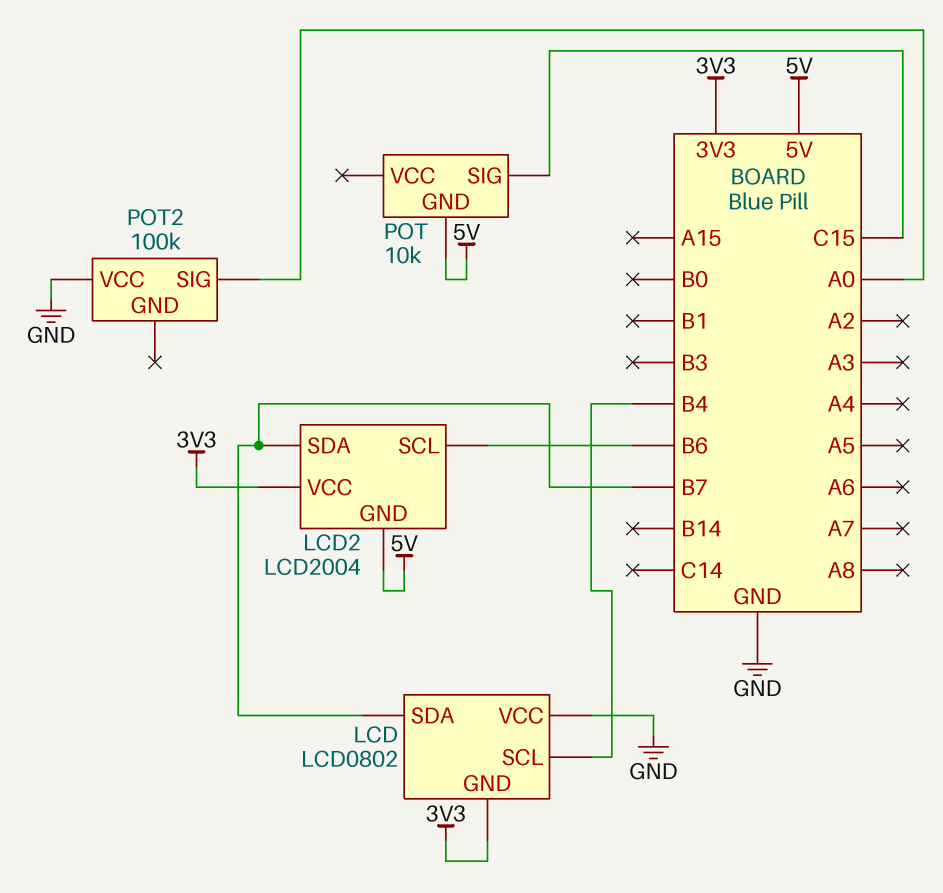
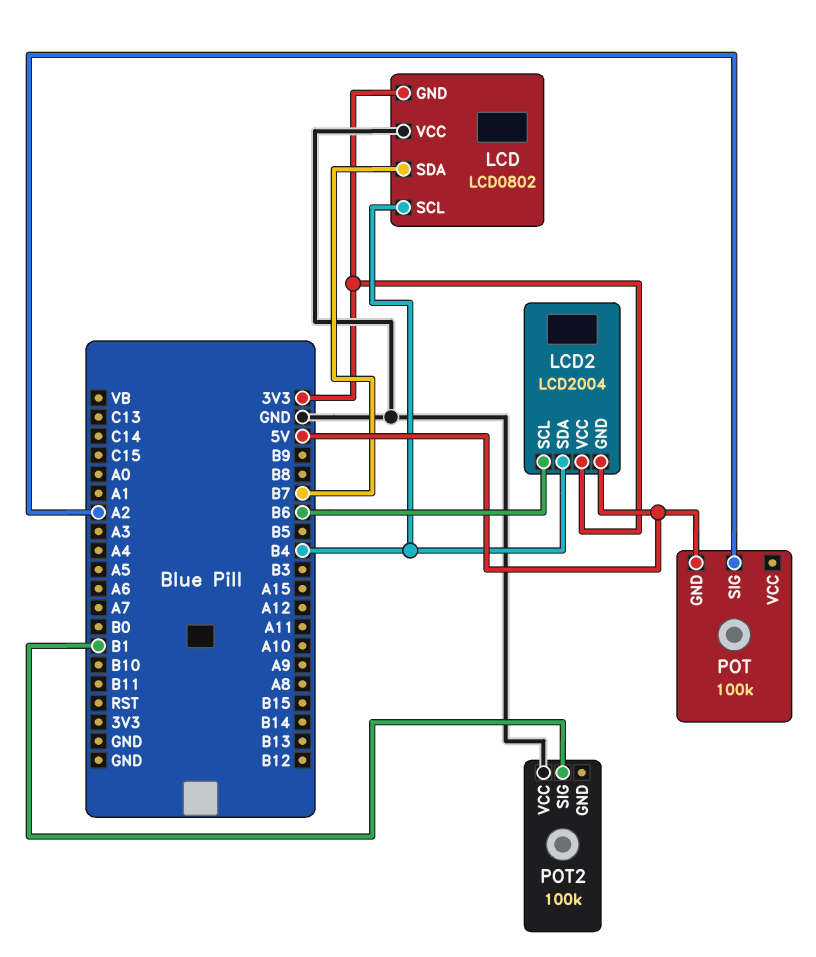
LCD2 pin SDA: B7 -> B4
POT: 10k -> 100k
POT pin SIG: C15 -> A2
POT2 pin SIG: A0 -> B1

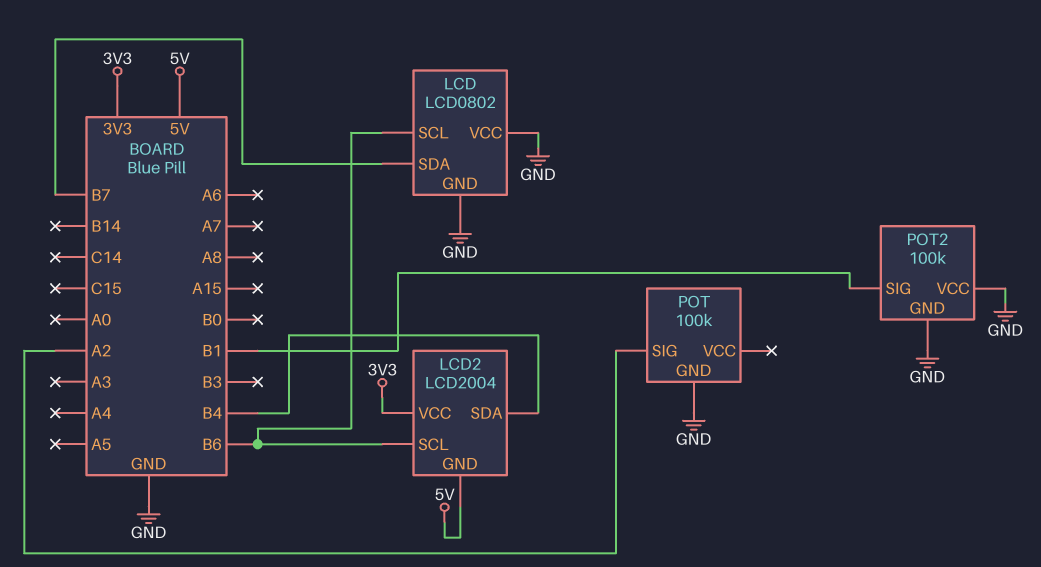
LCD pin GND: 3V3 -> GND
LCD pin SCL: B4 -> B6
POT pin GND: 5V -> GND
POT2 pin GND: none -> GND

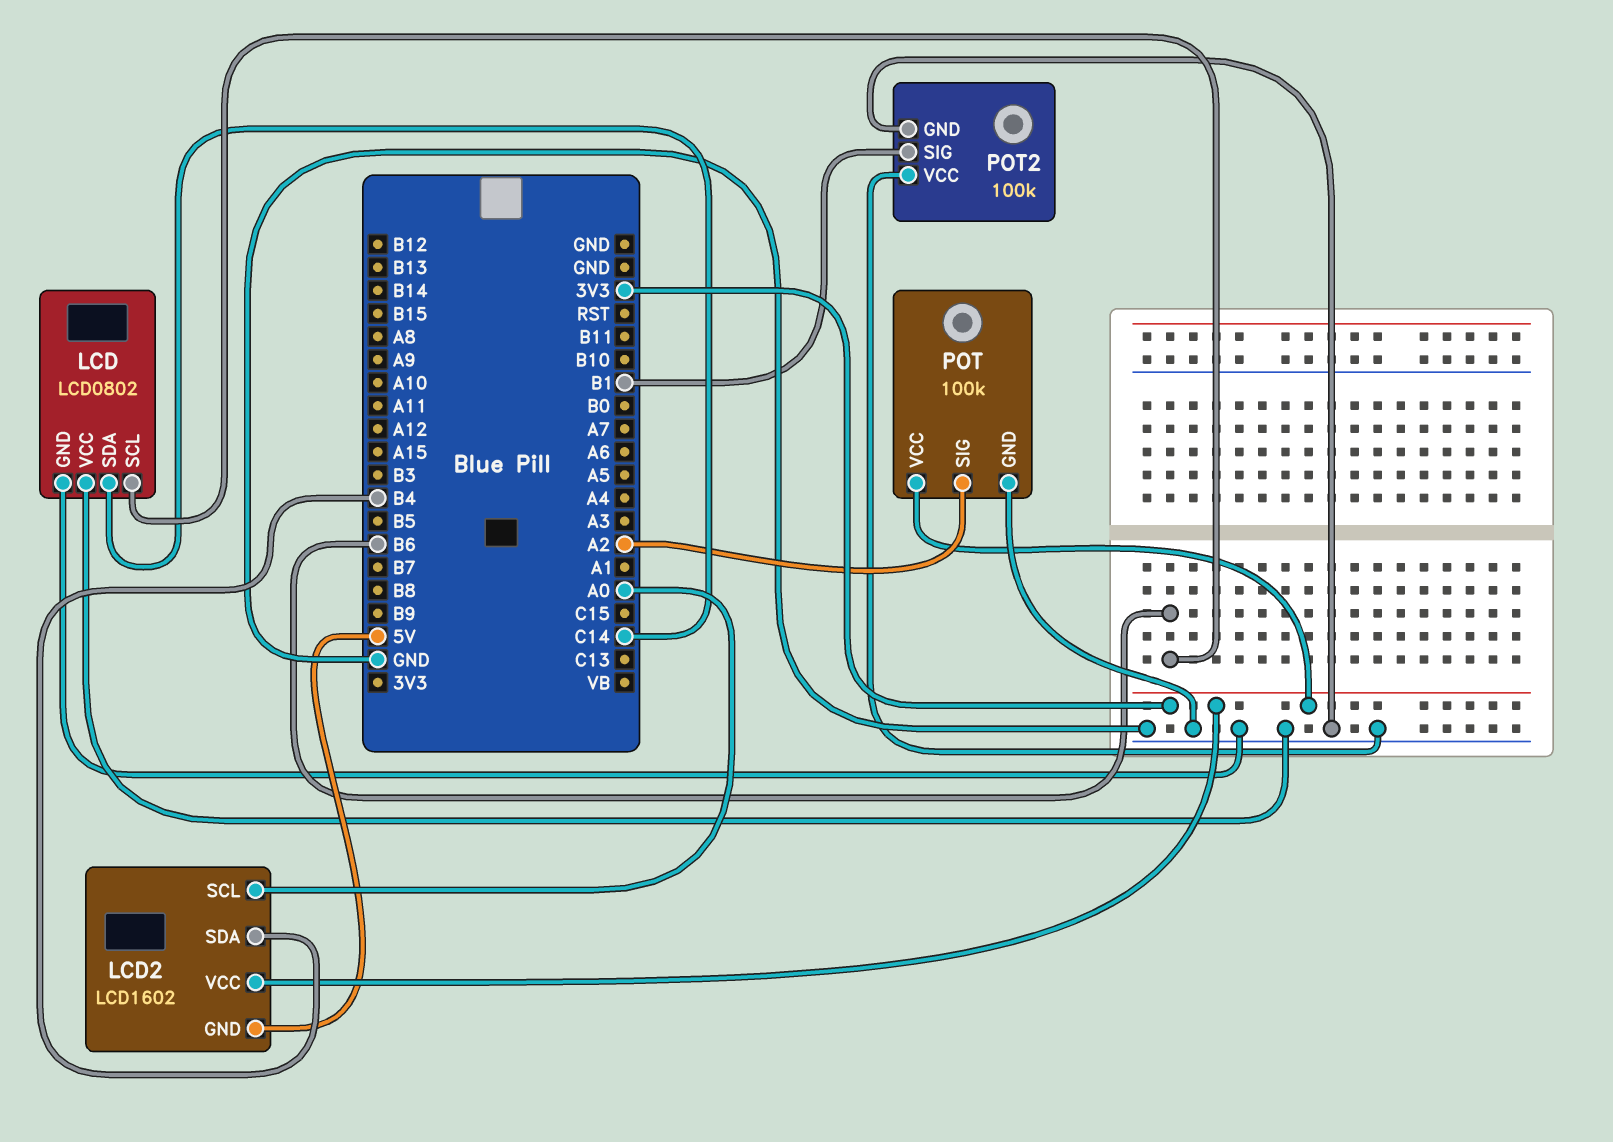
LCD pin SDA: B7 -> C14
LCD2: LCD2004 -> LCD1602
LCD2 pin SCL: B6 -> A0
POT pin VCC: none -> 3V3

